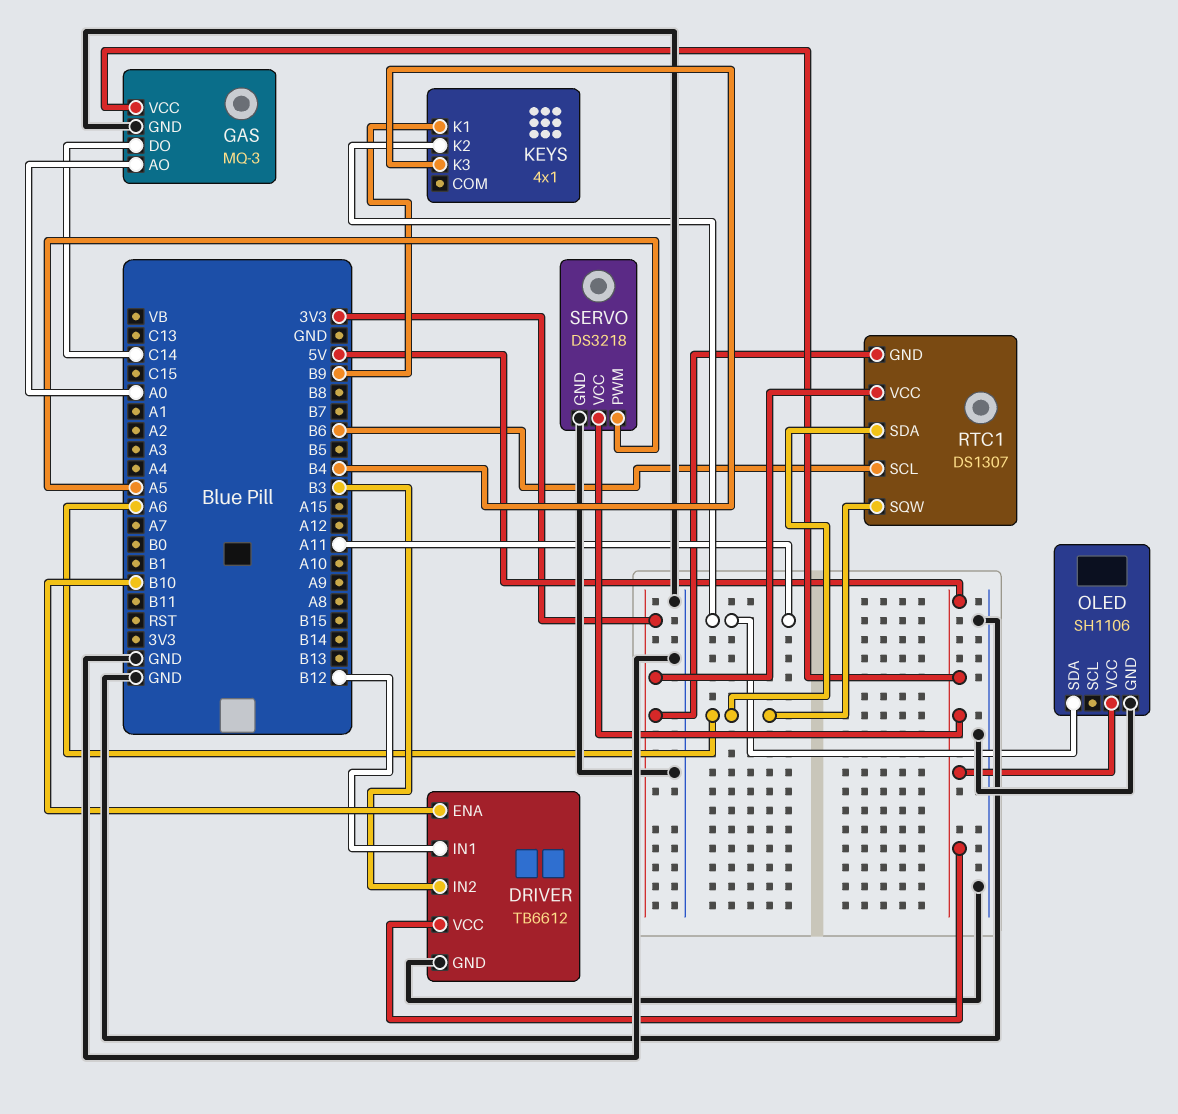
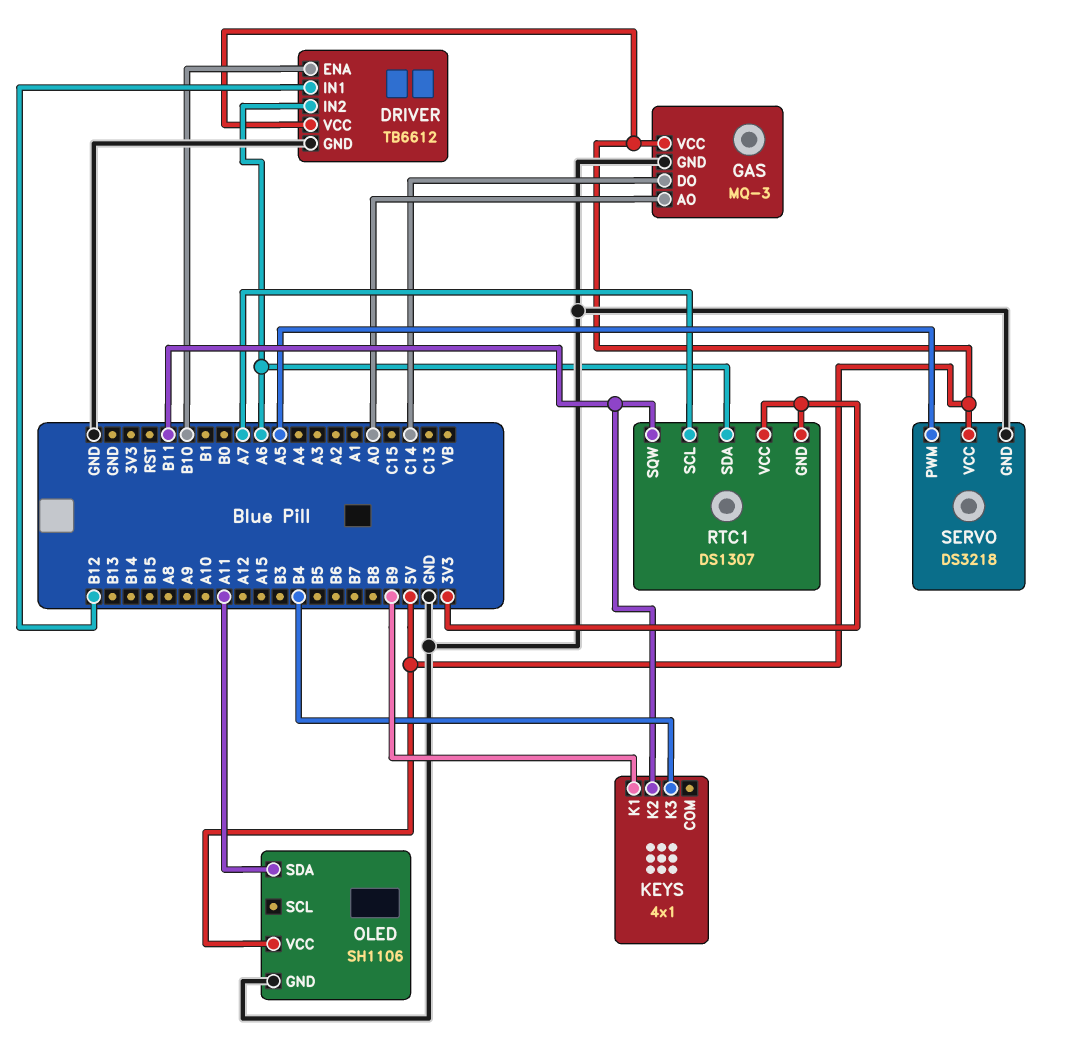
DRIVER pin IN2: B3 -> A6
KEYS pin K2: A11 -> B11
RTC1 pin SCL: B6 -> A7
RTC1 pin SQW: A6 -> B11

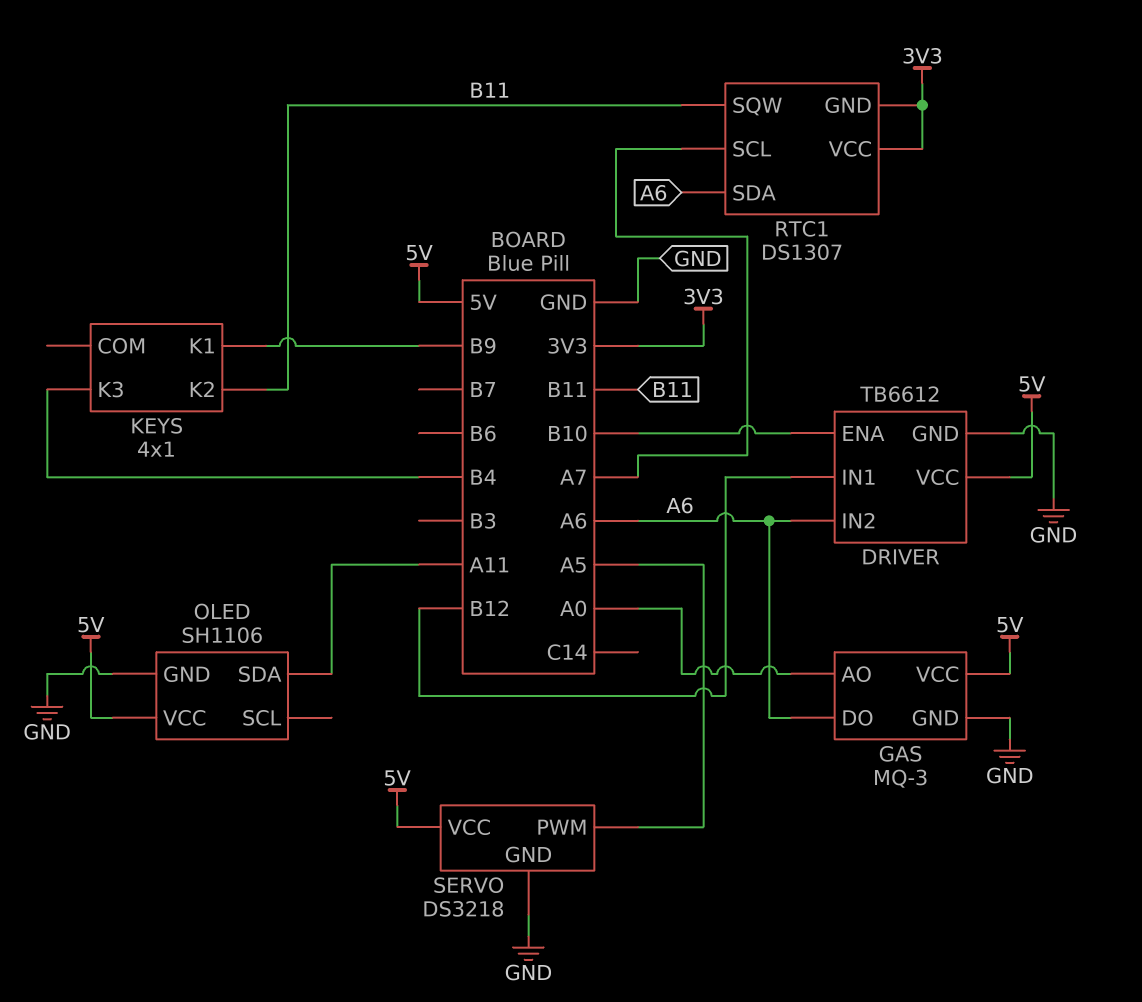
GAS pin DO: C14 -> A6

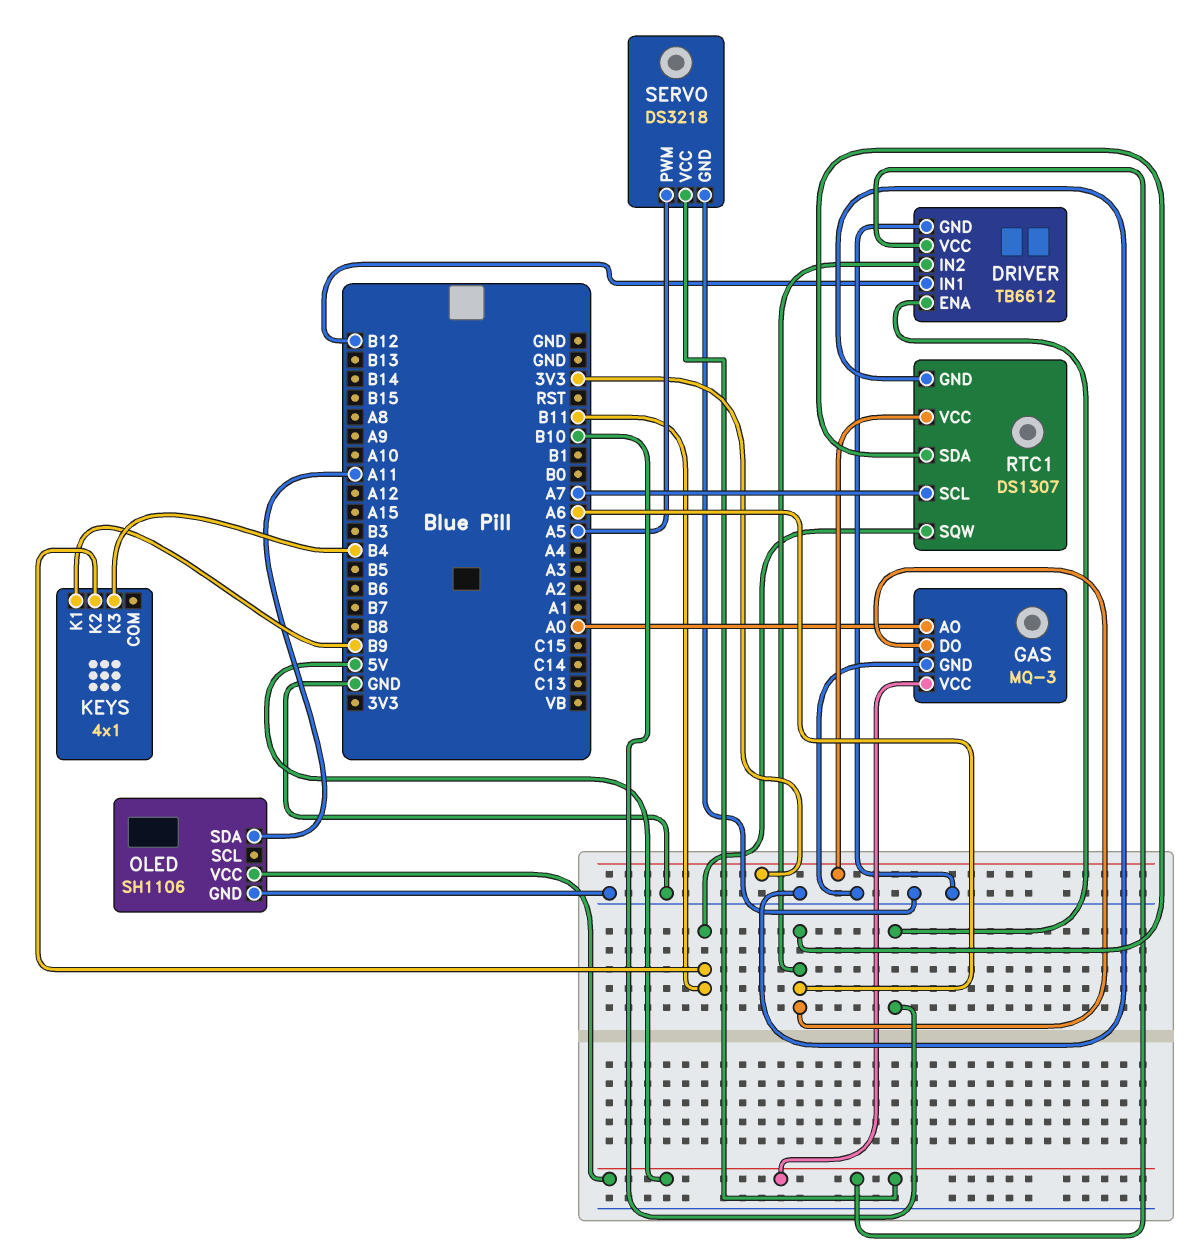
RTC1 pin GND: 3V3 -> GND

